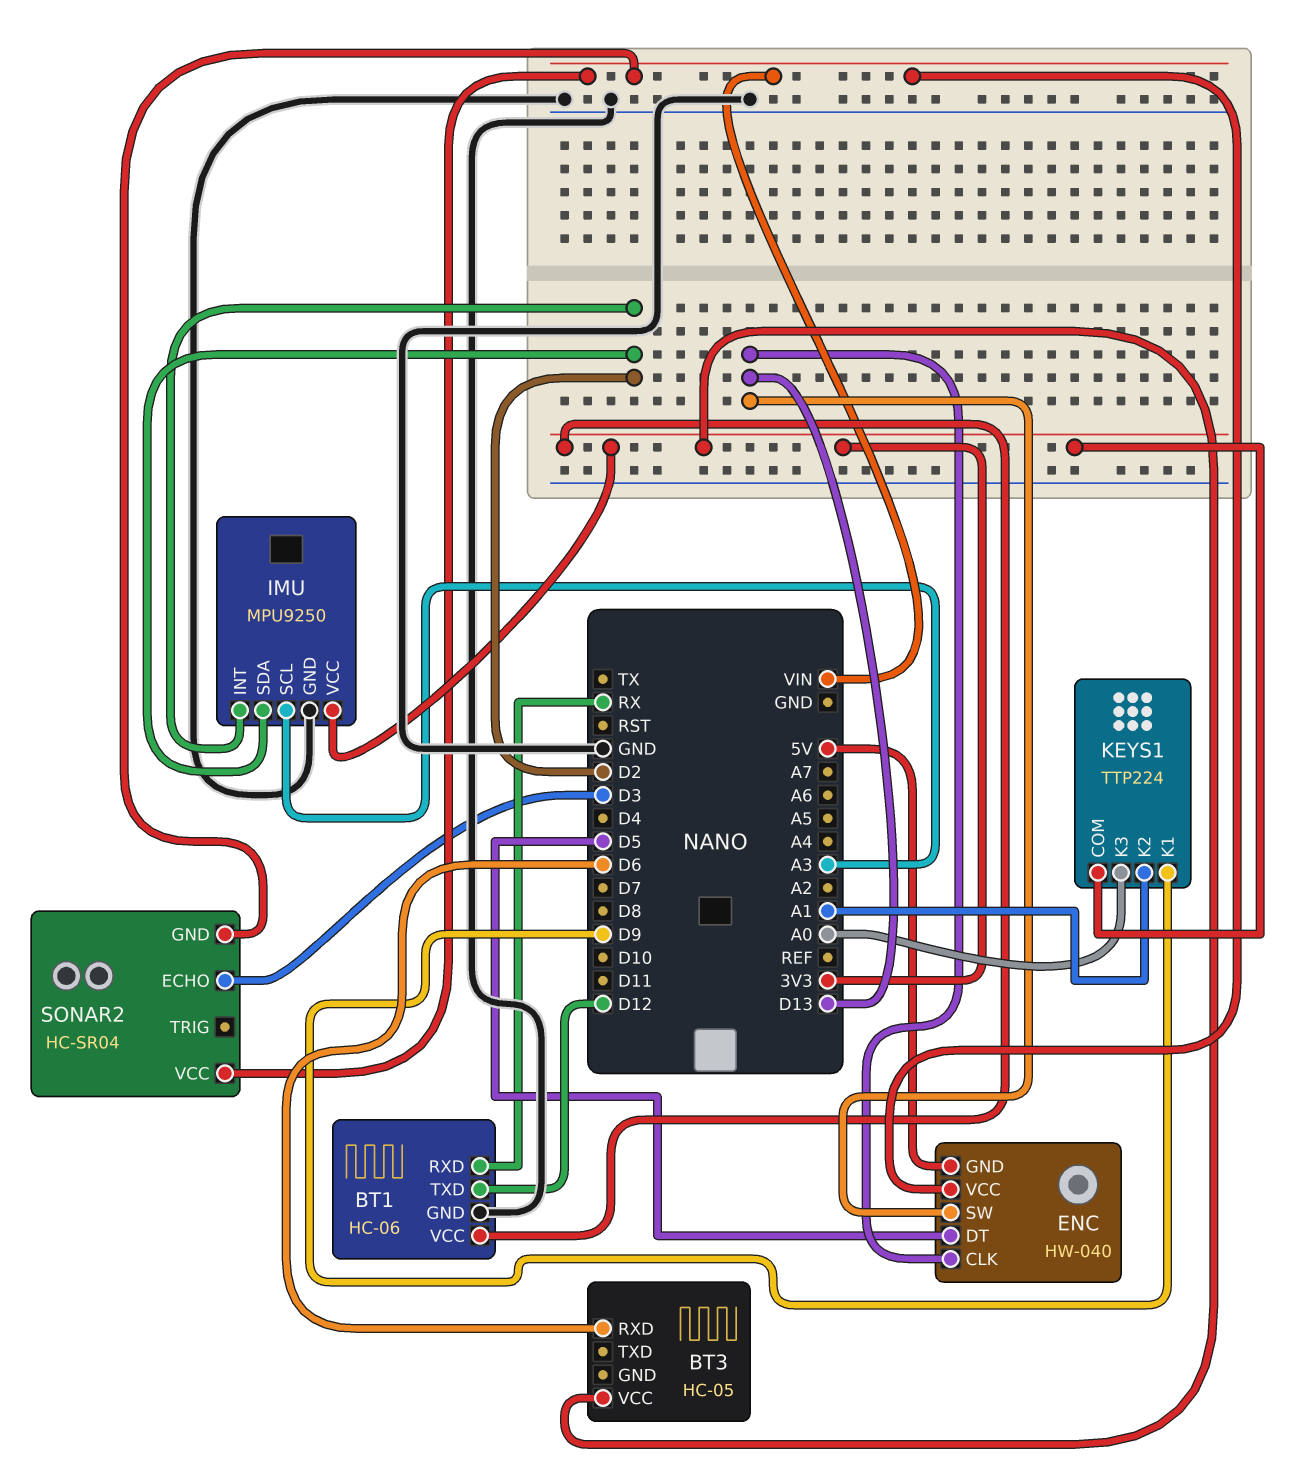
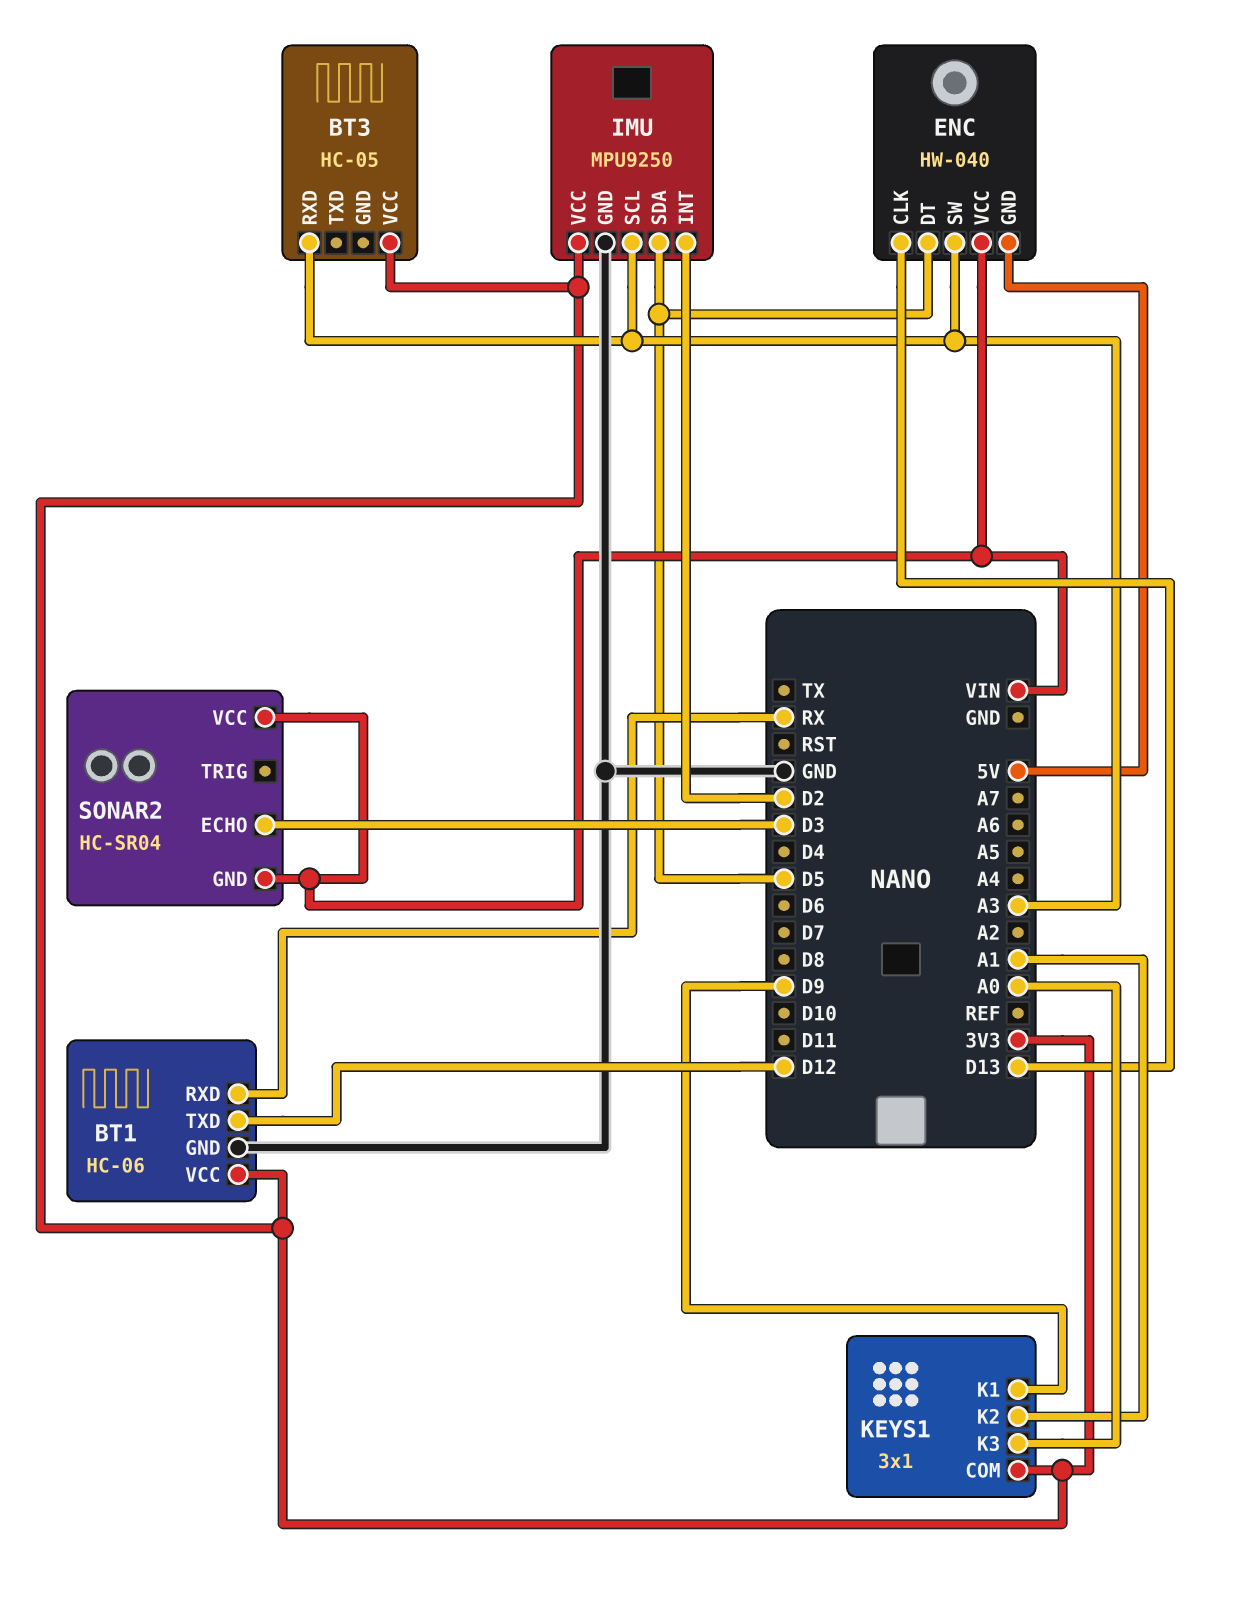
BT3 pin RXD: D6 -> A3
ENC pin SW: D13 -> A3
IMU pin SDA: D2 -> D5
KEYS1: TTP224 -> 3x1

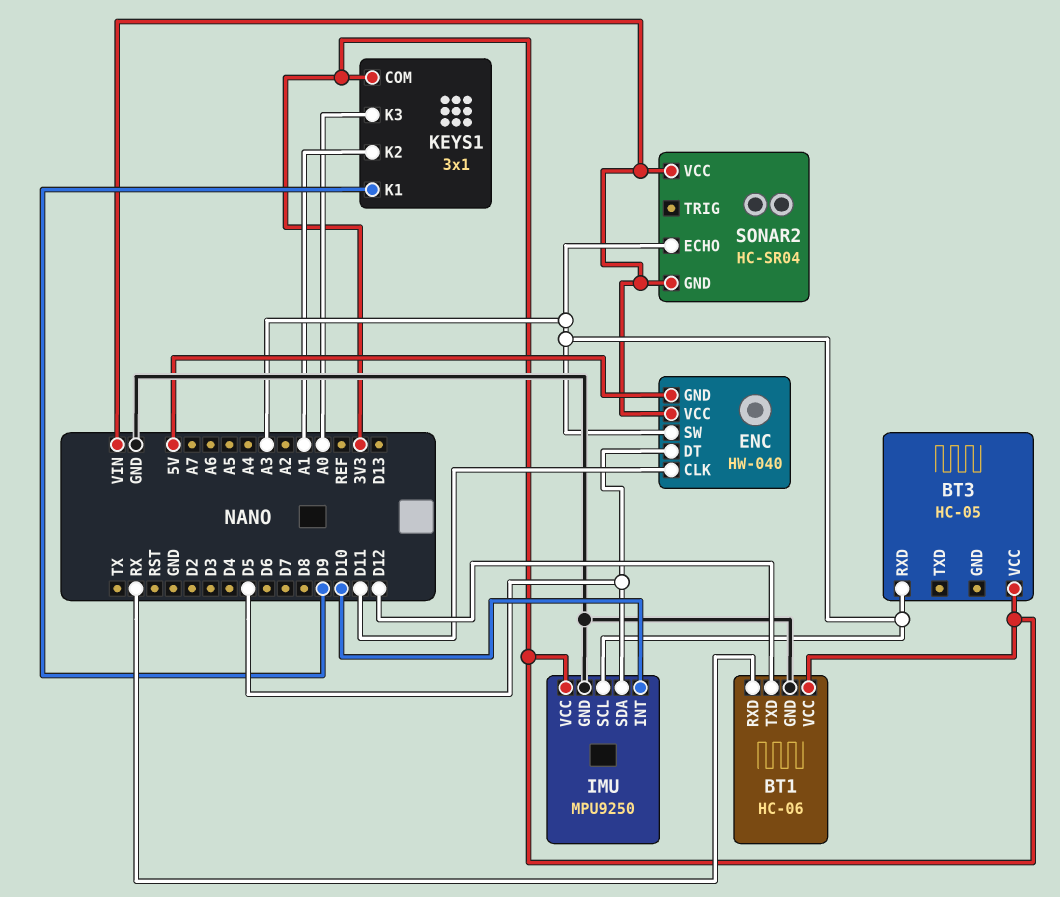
ENC pin CLK: D13 -> D11
IMU pin INT: D2 -> D10
SONAR2 pin ECHO: D3 -> A3

